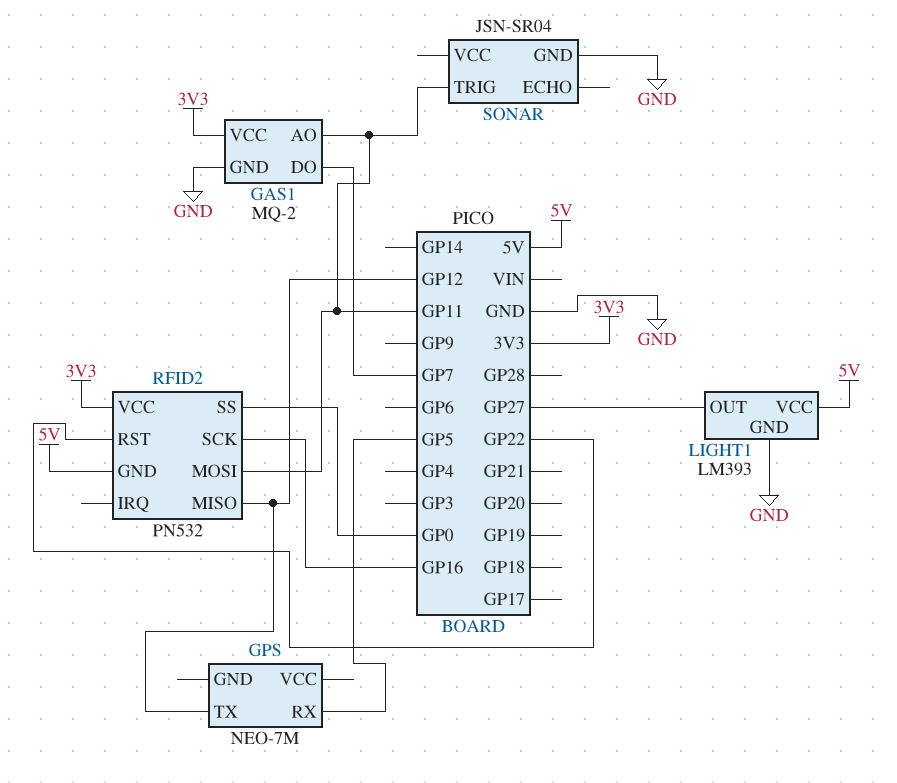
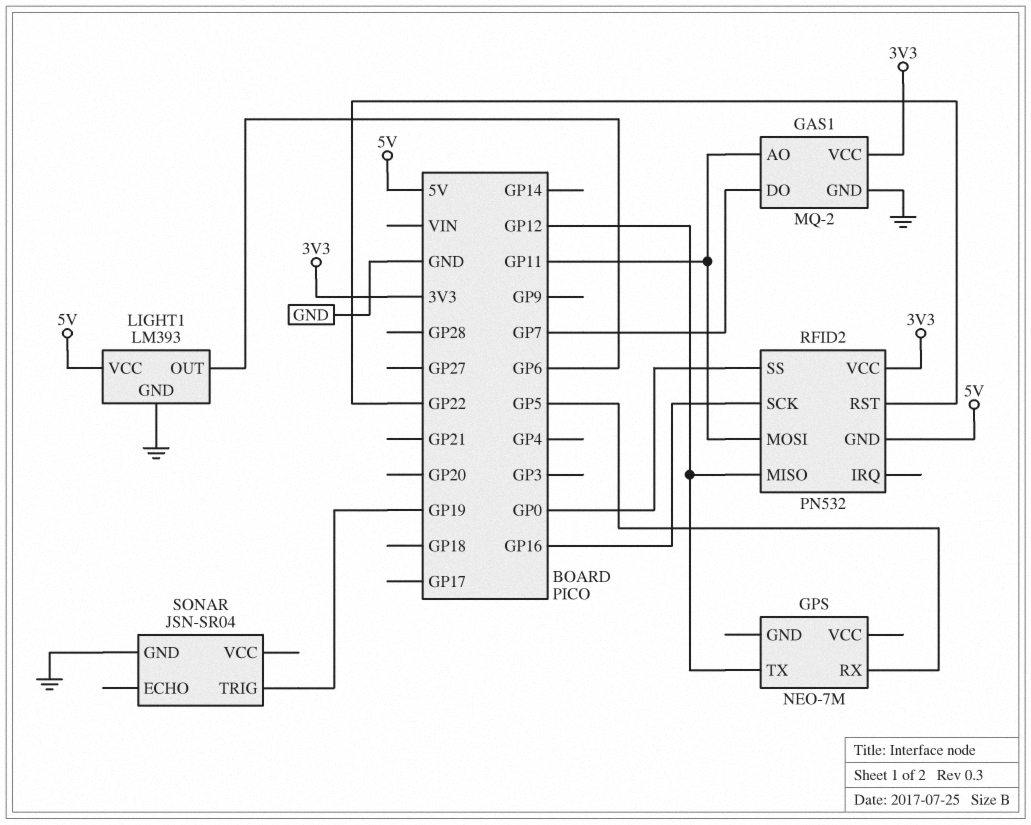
LIGHT1 pin OUT: GP27 -> GP6
SONAR pin TRIG: GP11 -> GP19

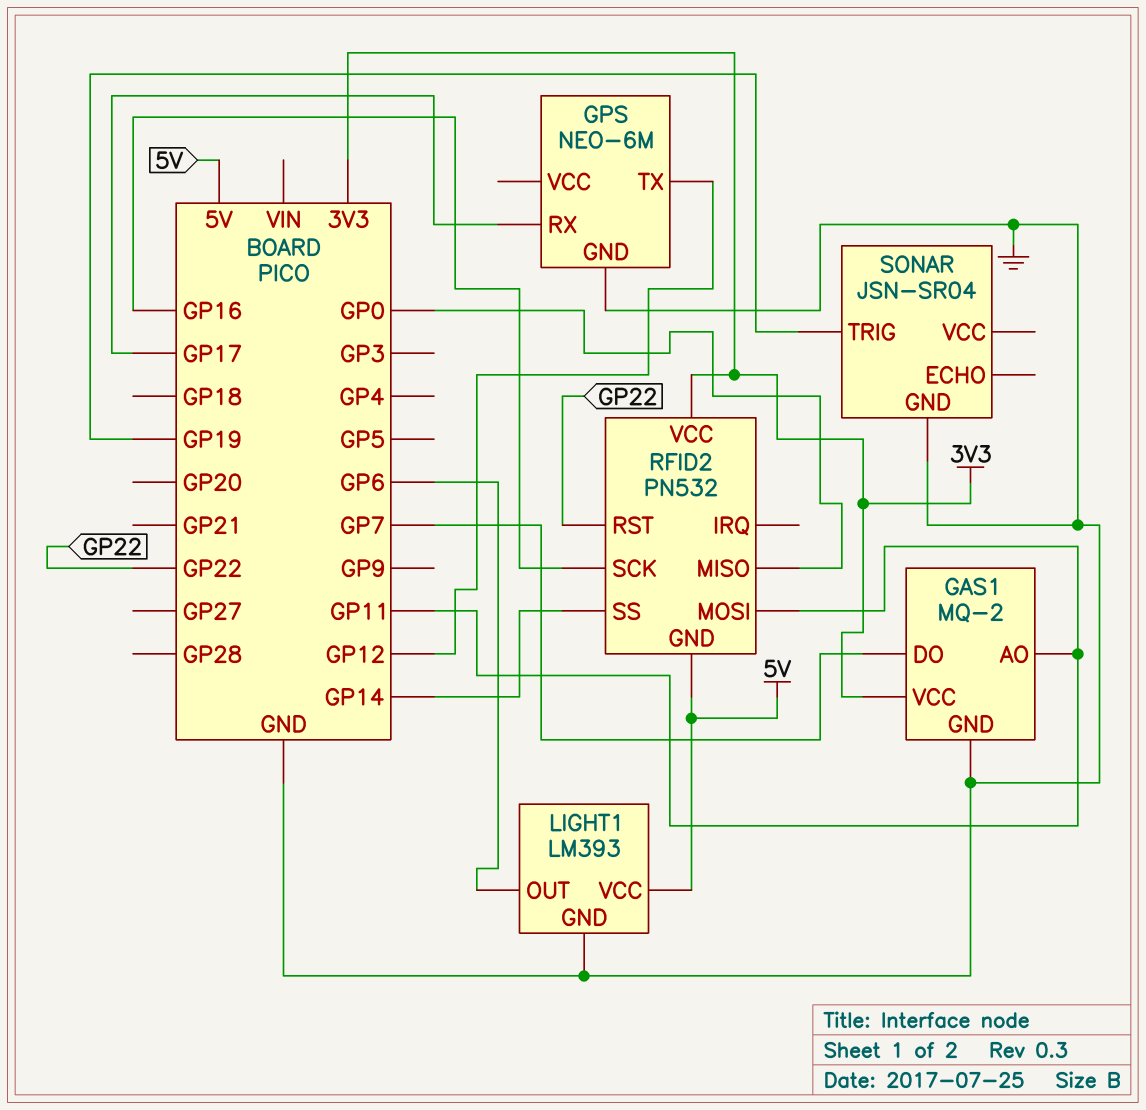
GPS: NEO-7M -> NEO-6M
GPS pin GND: none -> GND
GPS pin RX: GP5 -> GP17
RFID2 pin MISO: GP12 -> GP0
RFID2 pin SS: GP0 -> GP14

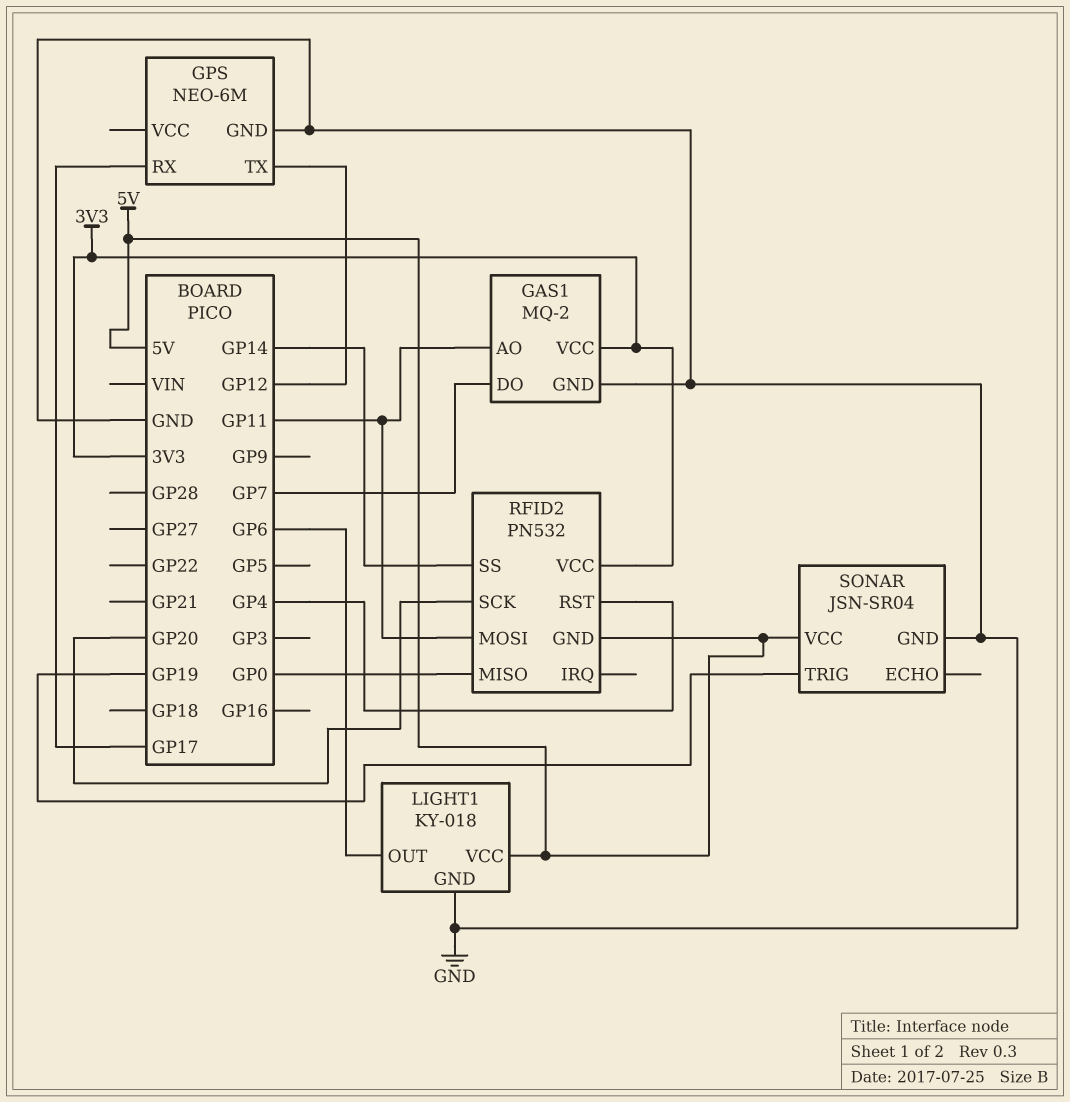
LIGHT1: LM393 -> KY-018
RFID2 pin RST: GP22 -> GP4
RFID2 pin SCK: GP16 -> GP20
SONAR pin VCC: none -> 5V

